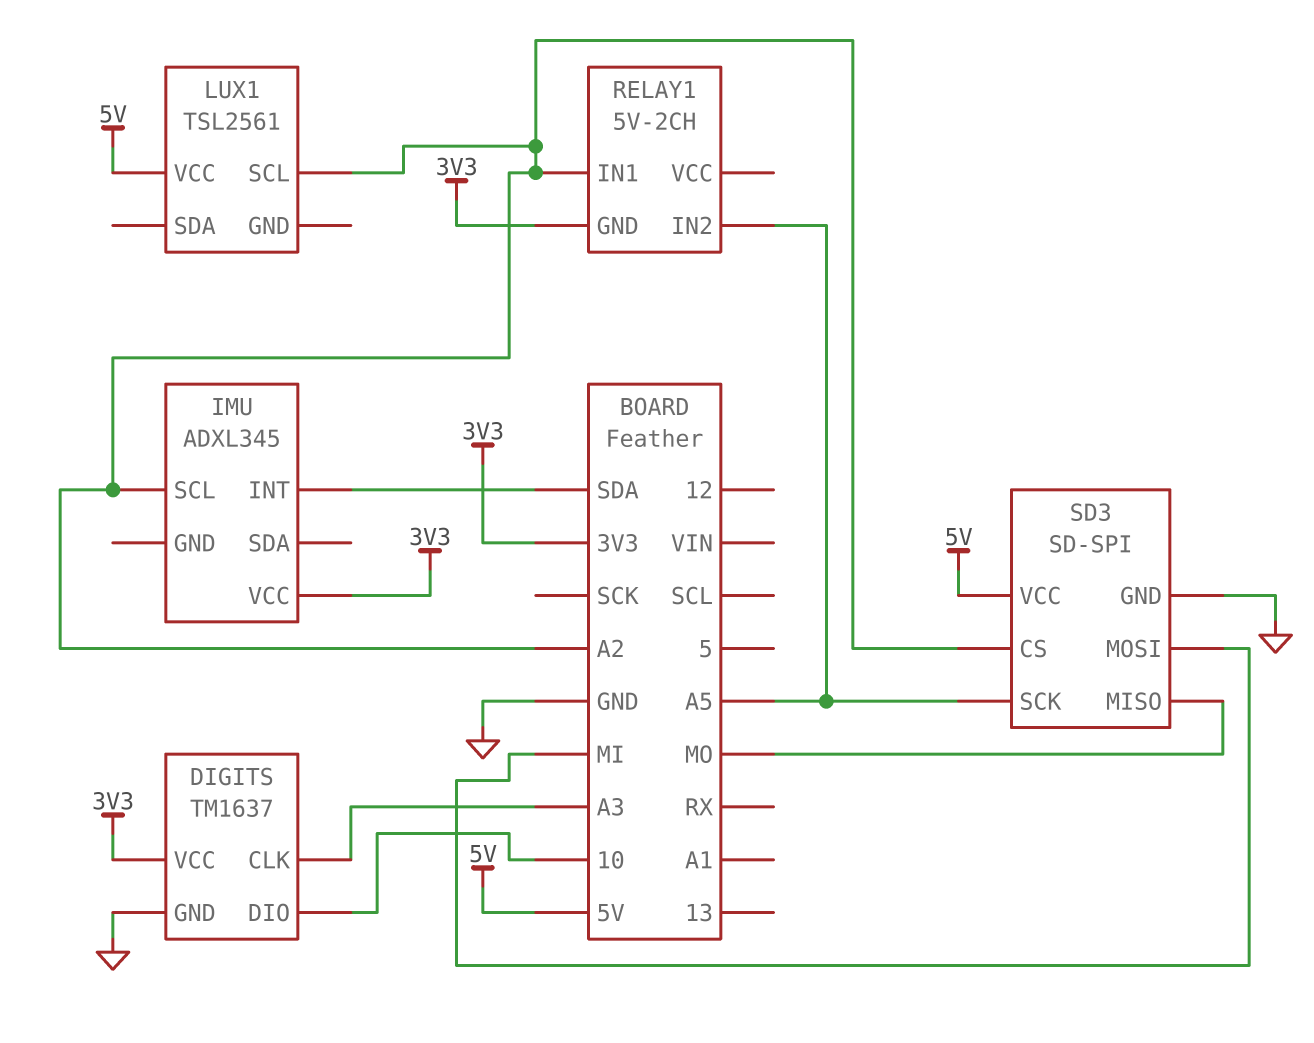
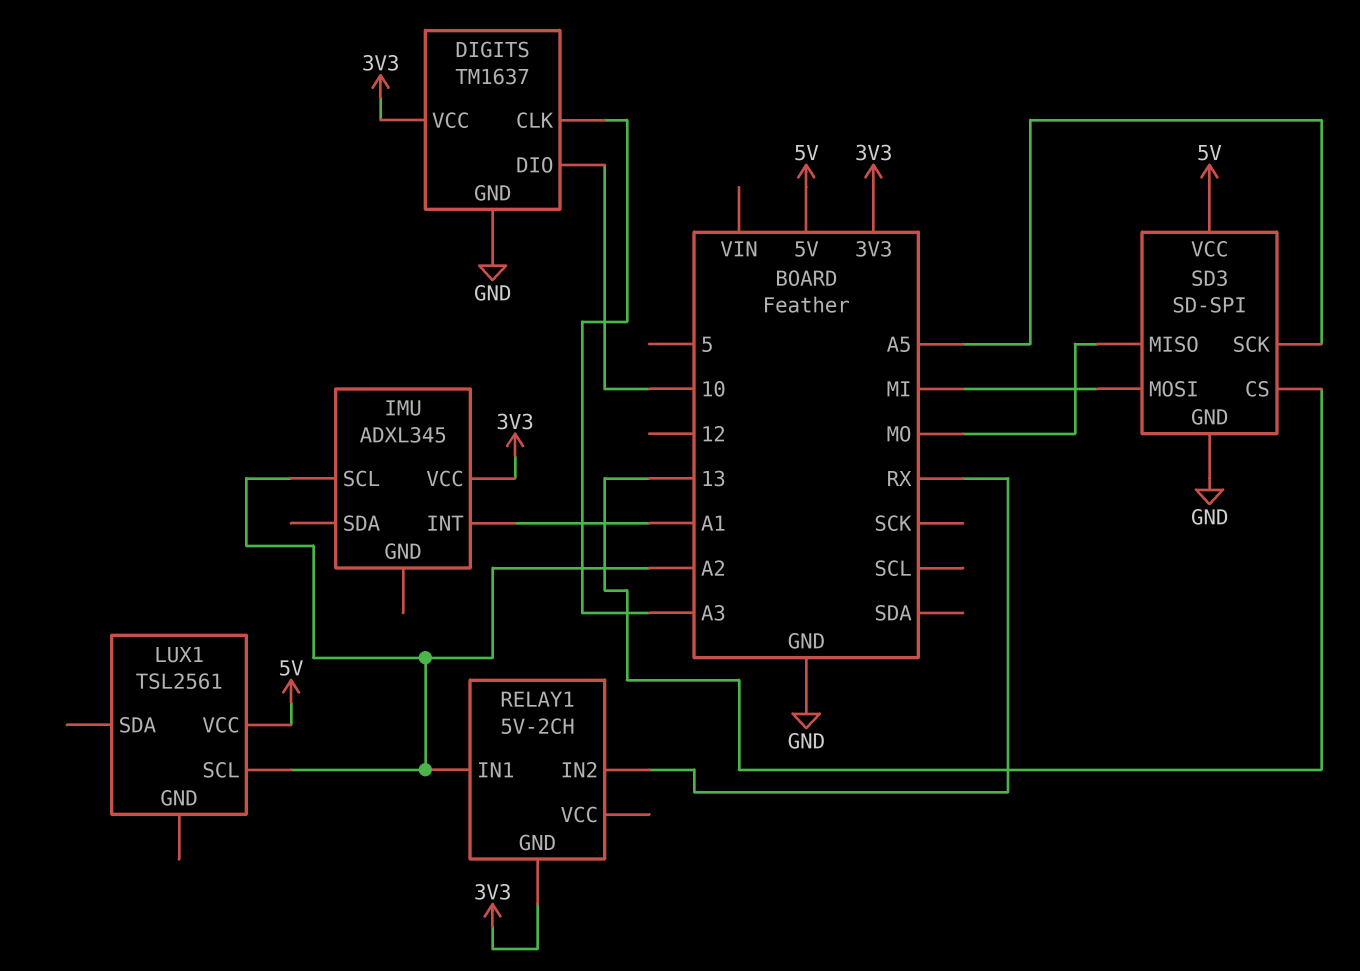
IMU pin INT: SDA -> A1
RELAY1 pin IN2: A5 -> RX
SD3 pin CS: A2 -> 13

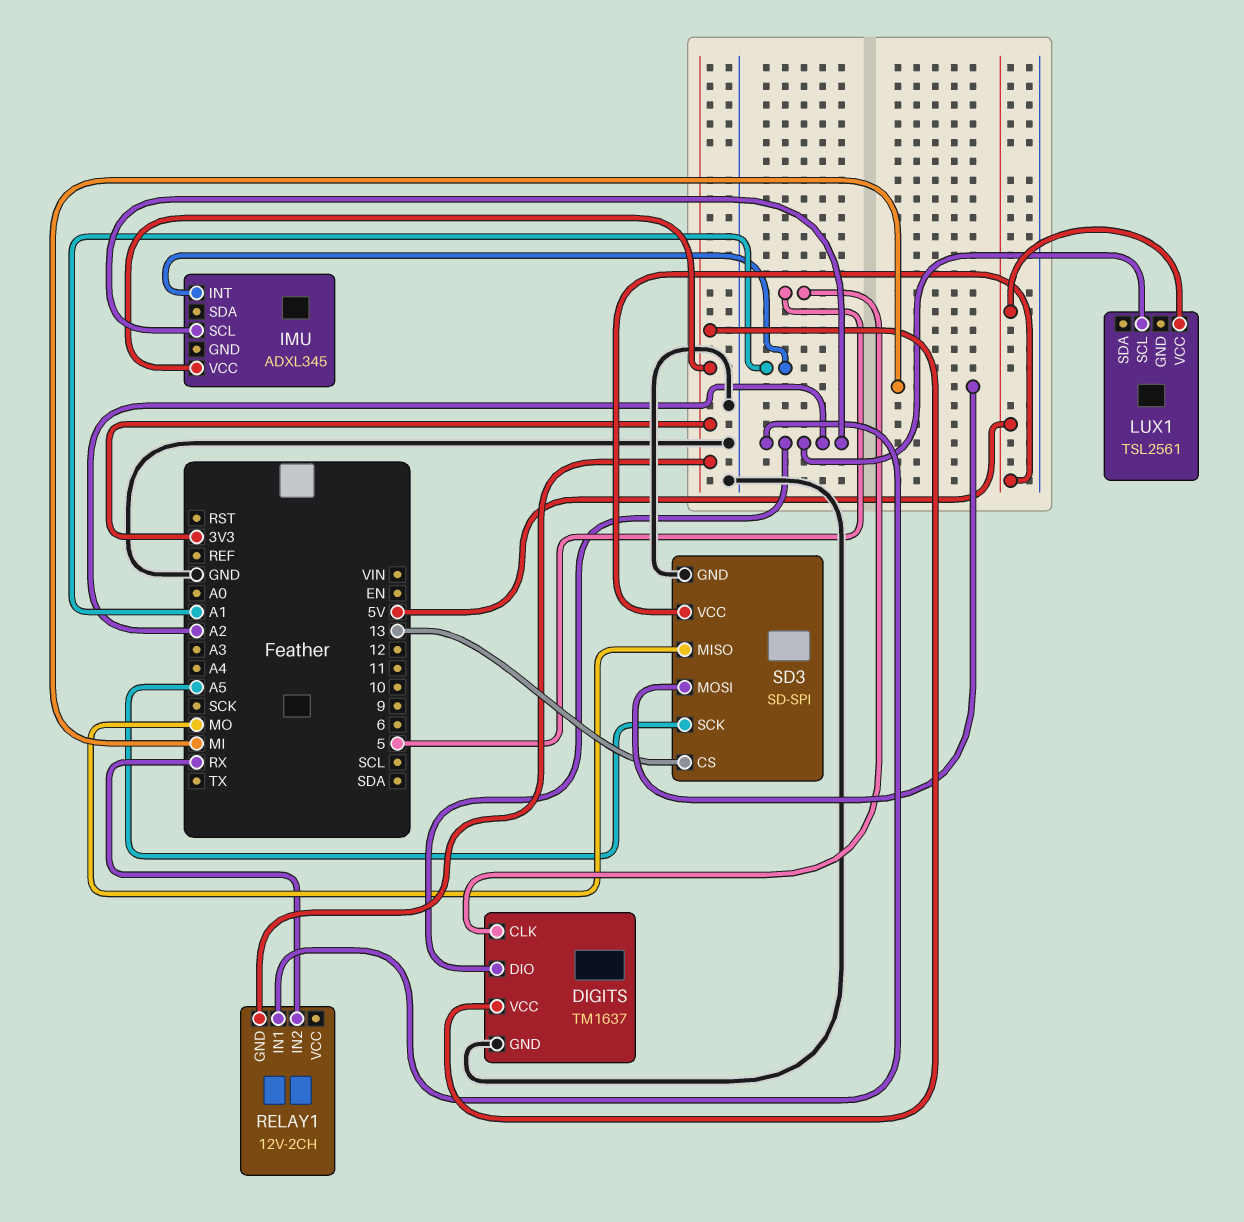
DIGITS pin CLK: A3 -> 5
DIGITS pin DIO: 10 -> A2
RELAY1: 5V-2CH -> 12V-2CH

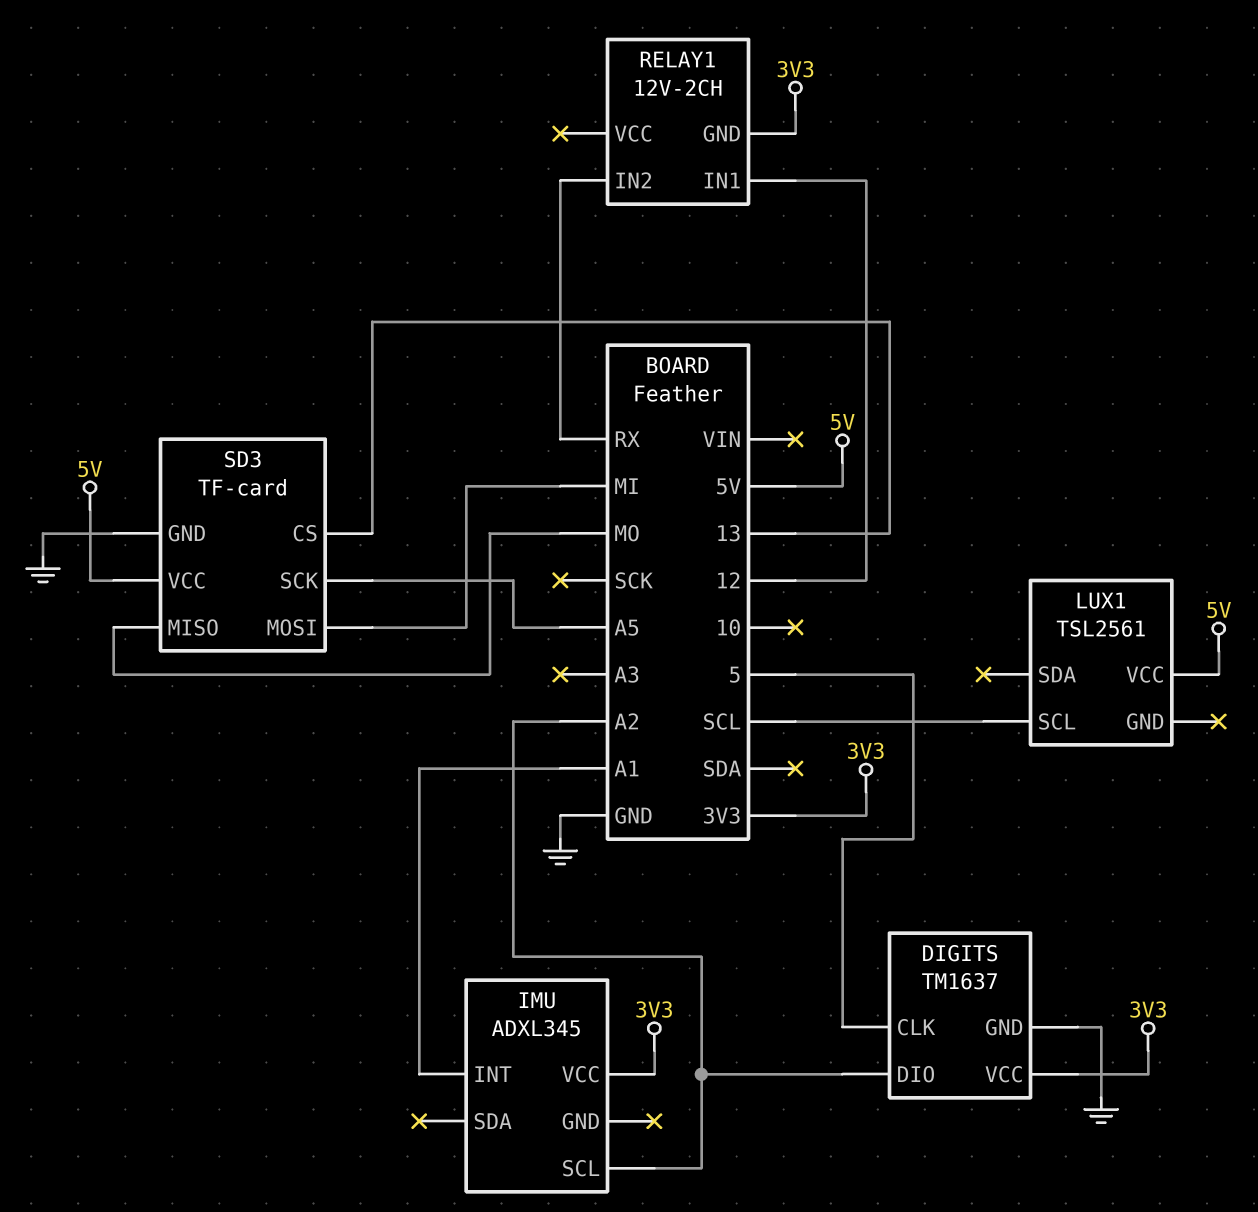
LUX1 pin SCL: A2 -> SCL
RELAY1 pin IN1: A2 -> 12
SD3: SD-SPI -> TF-card

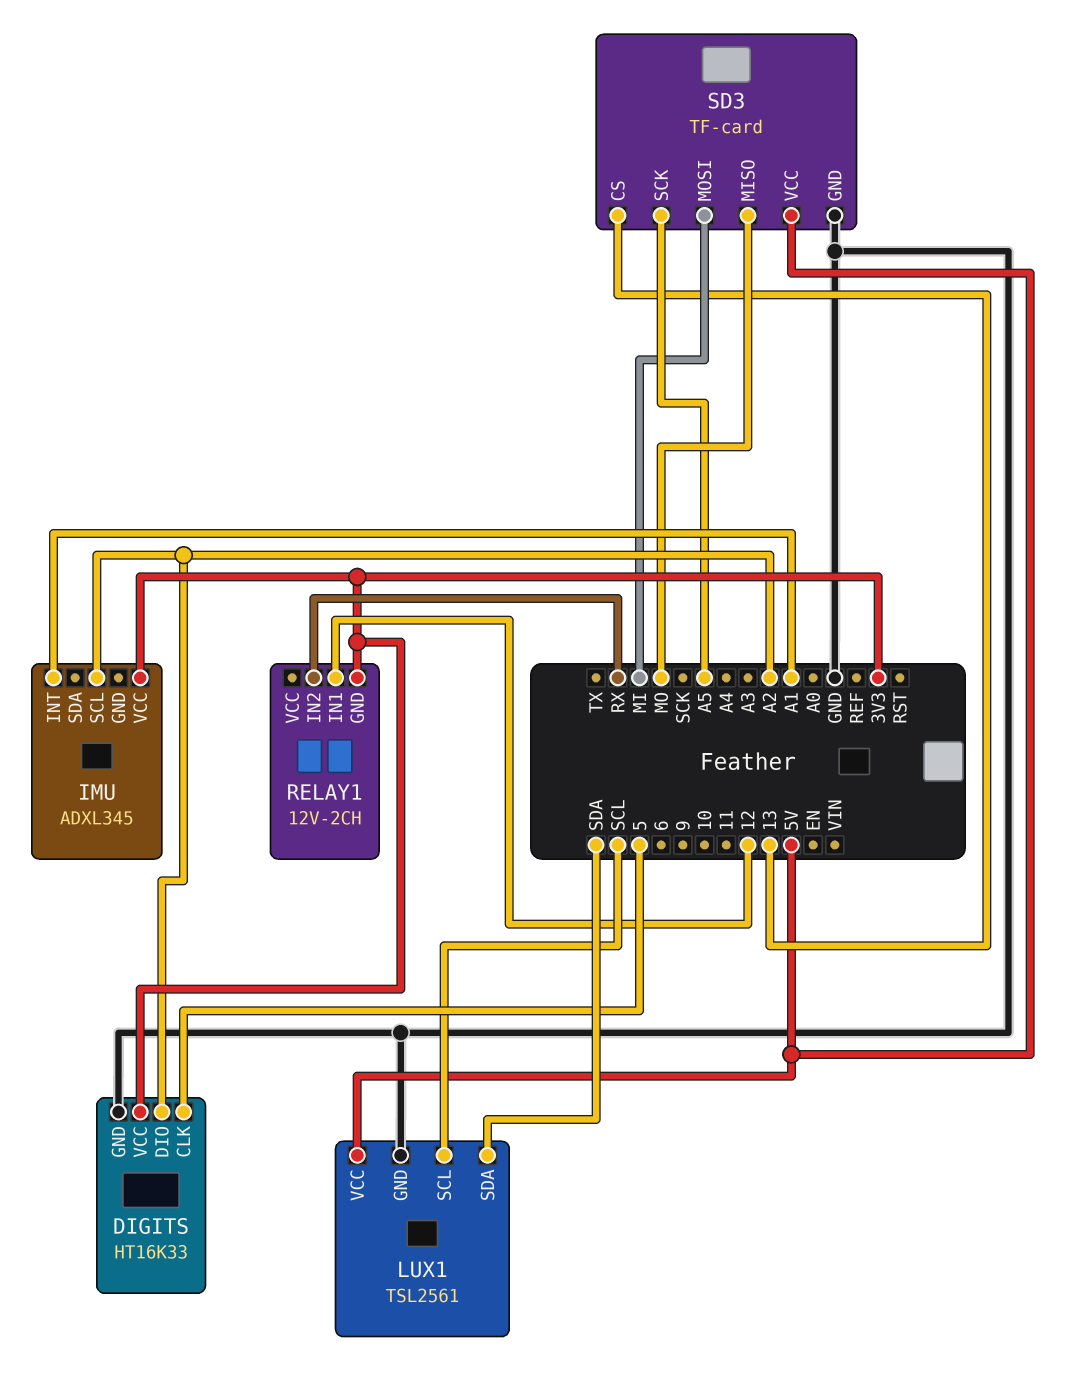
DIGITS: TM1637 -> HT16K33
LUX1 pin GND: none -> GND
LUX1 pin SDA: none -> SDA

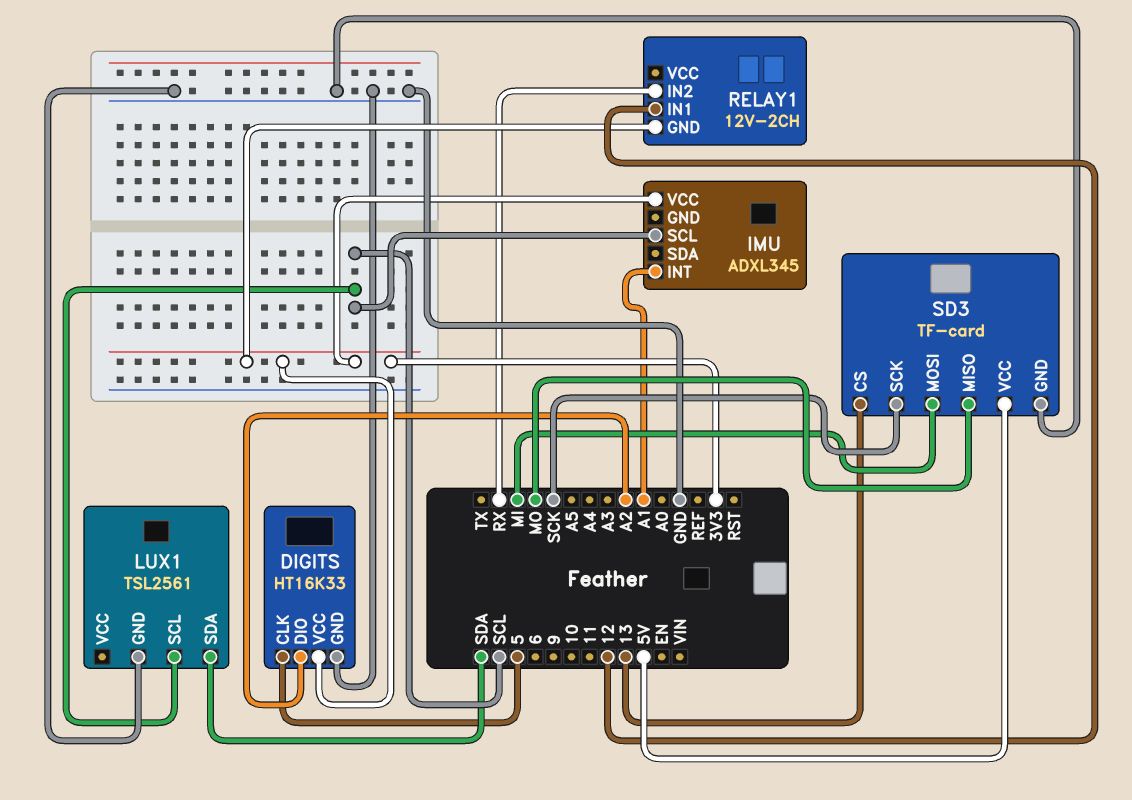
IMU pin SCL: A2 -> SCL
LUX1 pin VCC: 5V -> none
SD3 pin SCK: A5 -> SCK

